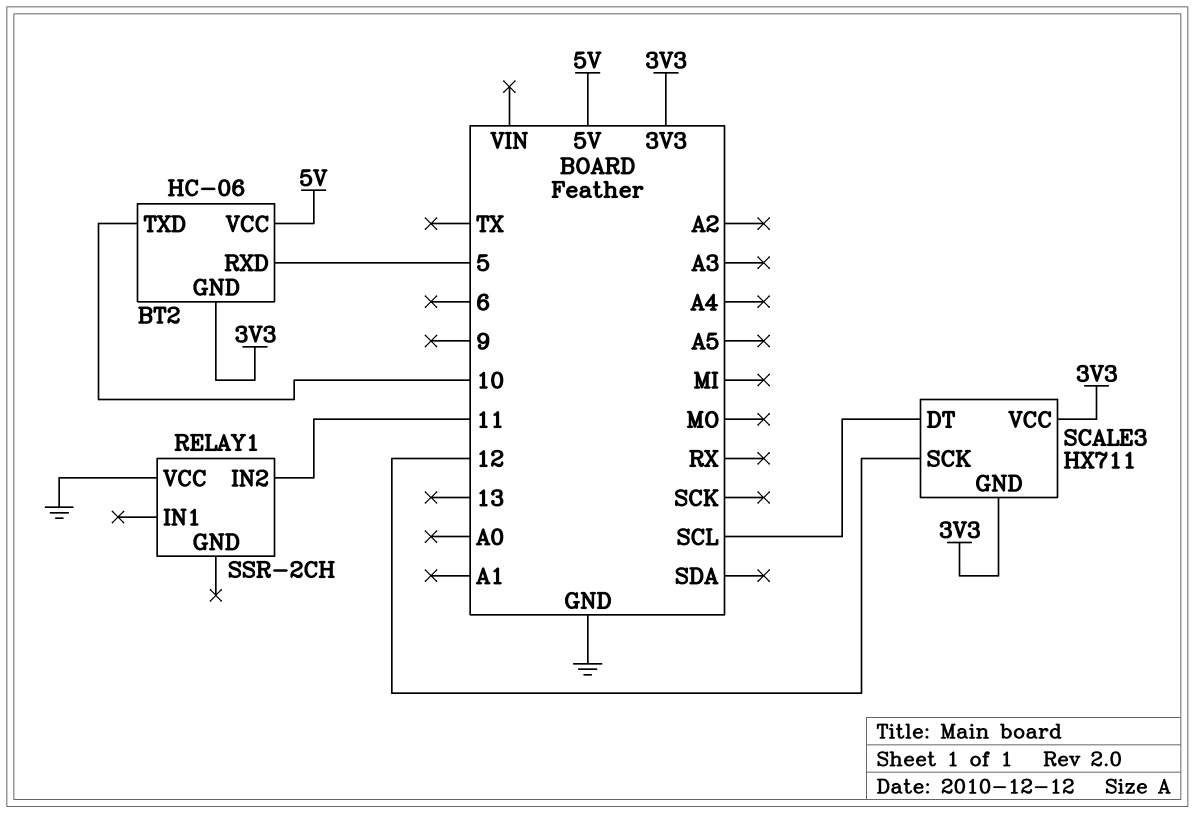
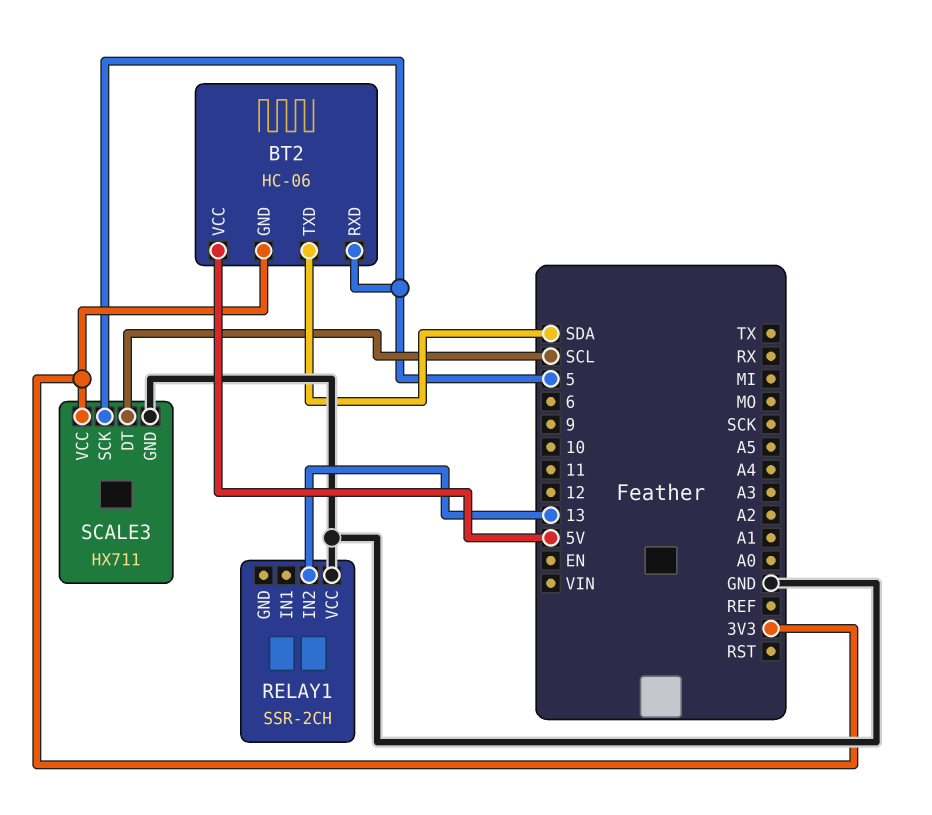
BT2 pin TXD: 10 -> SDA
RELAY1 pin IN2: 11 -> 13
SCALE3 pin GND: 3V3 -> GND
SCALE3 pin SCK: 12 -> 5

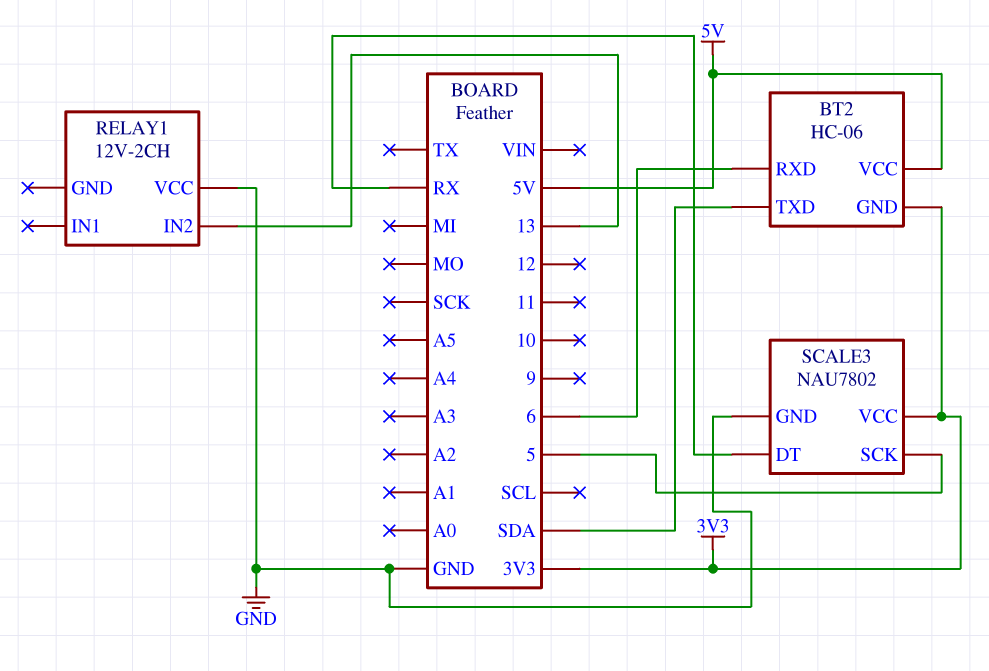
BT2 pin RXD: 5 -> 6
RELAY1: SSR-2CH -> 12V-2CH
SCALE3: HX711 -> NAU7802
SCALE3 pin DT: SCL -> RX

